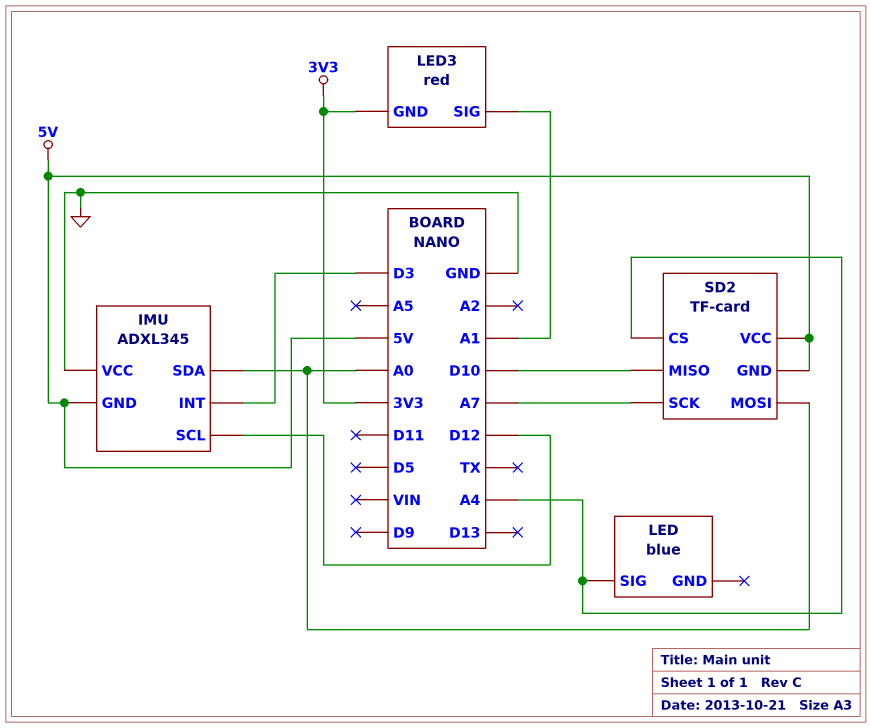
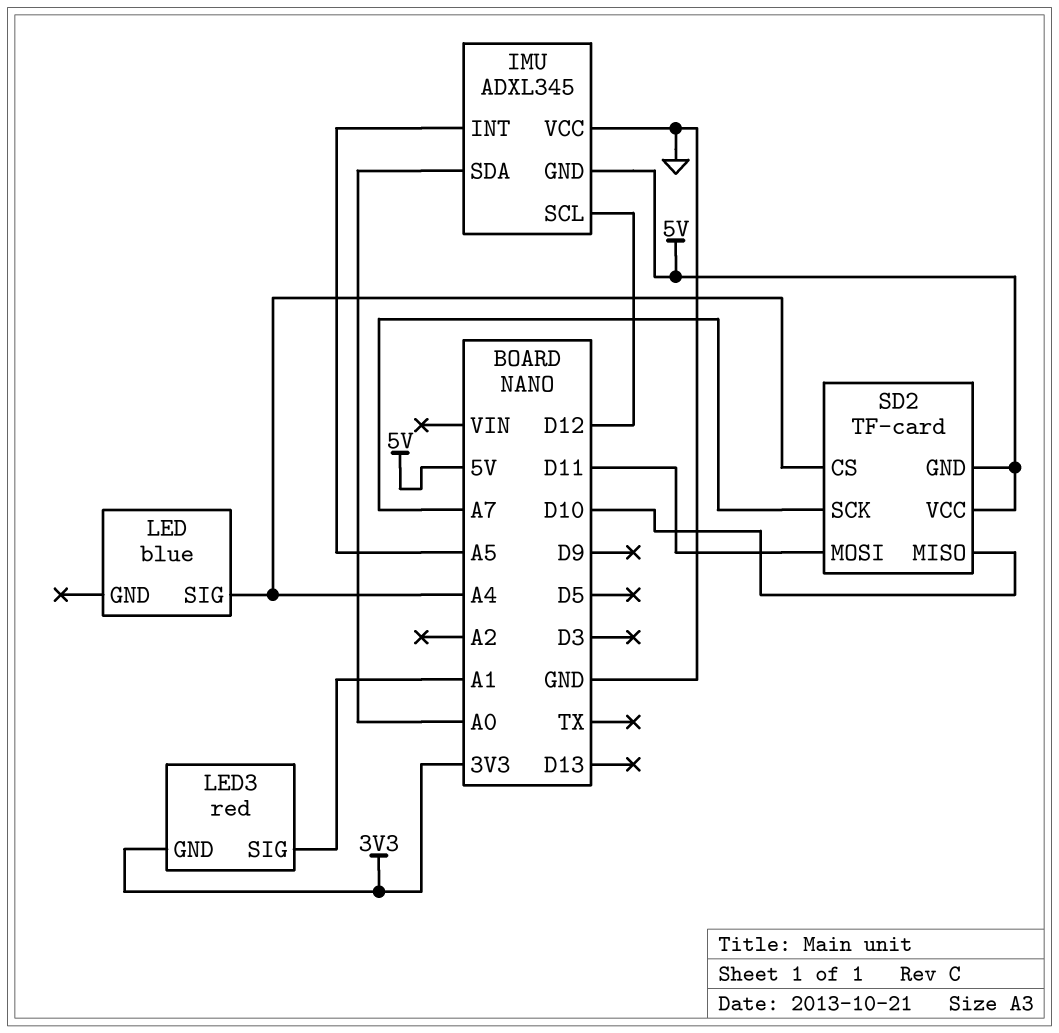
IMU pin INT: D3 -> A5
SD2 pin MOSI: A0 -> D11

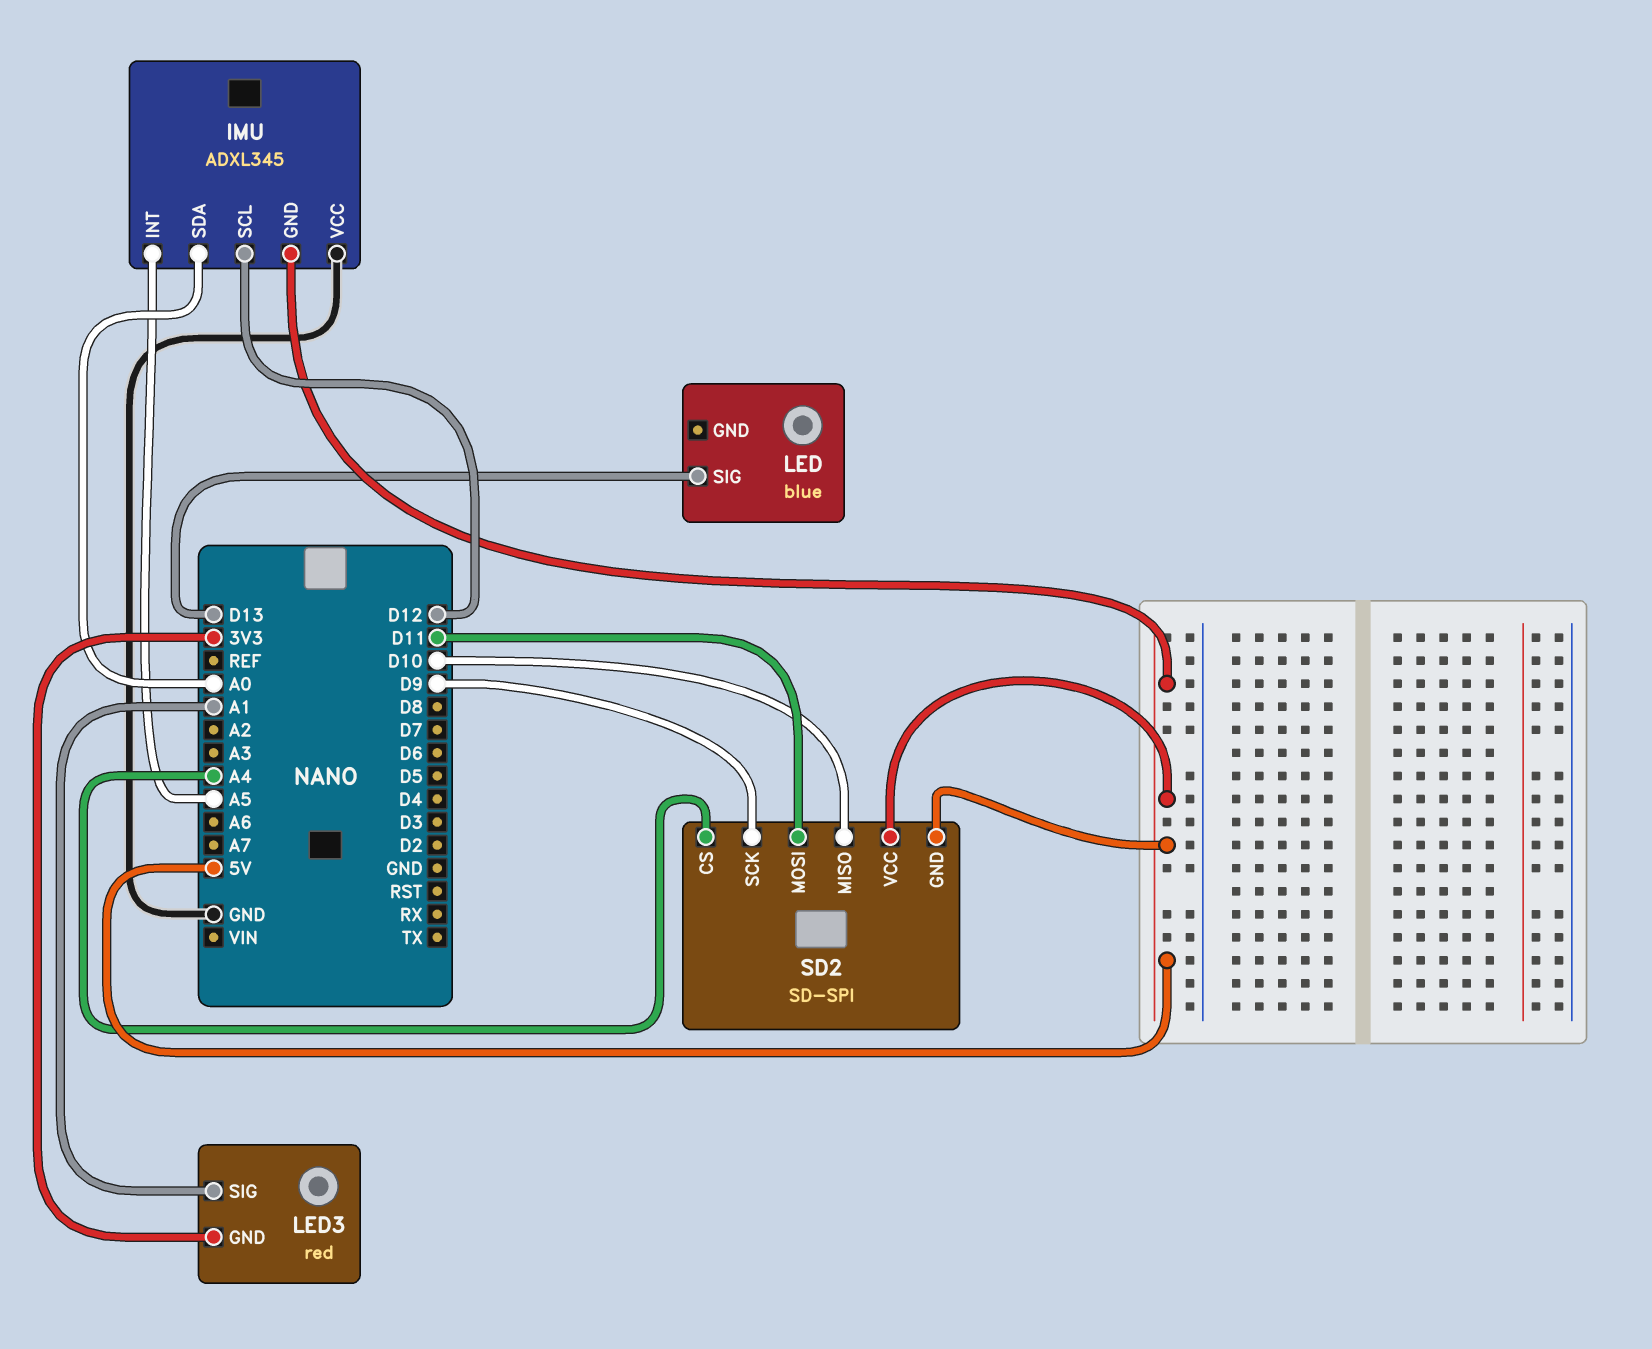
LED pin SIG: A4 -> D13
SD2: TF-card -> SD-SPI
SD2 pin SCK: A7 -> D9

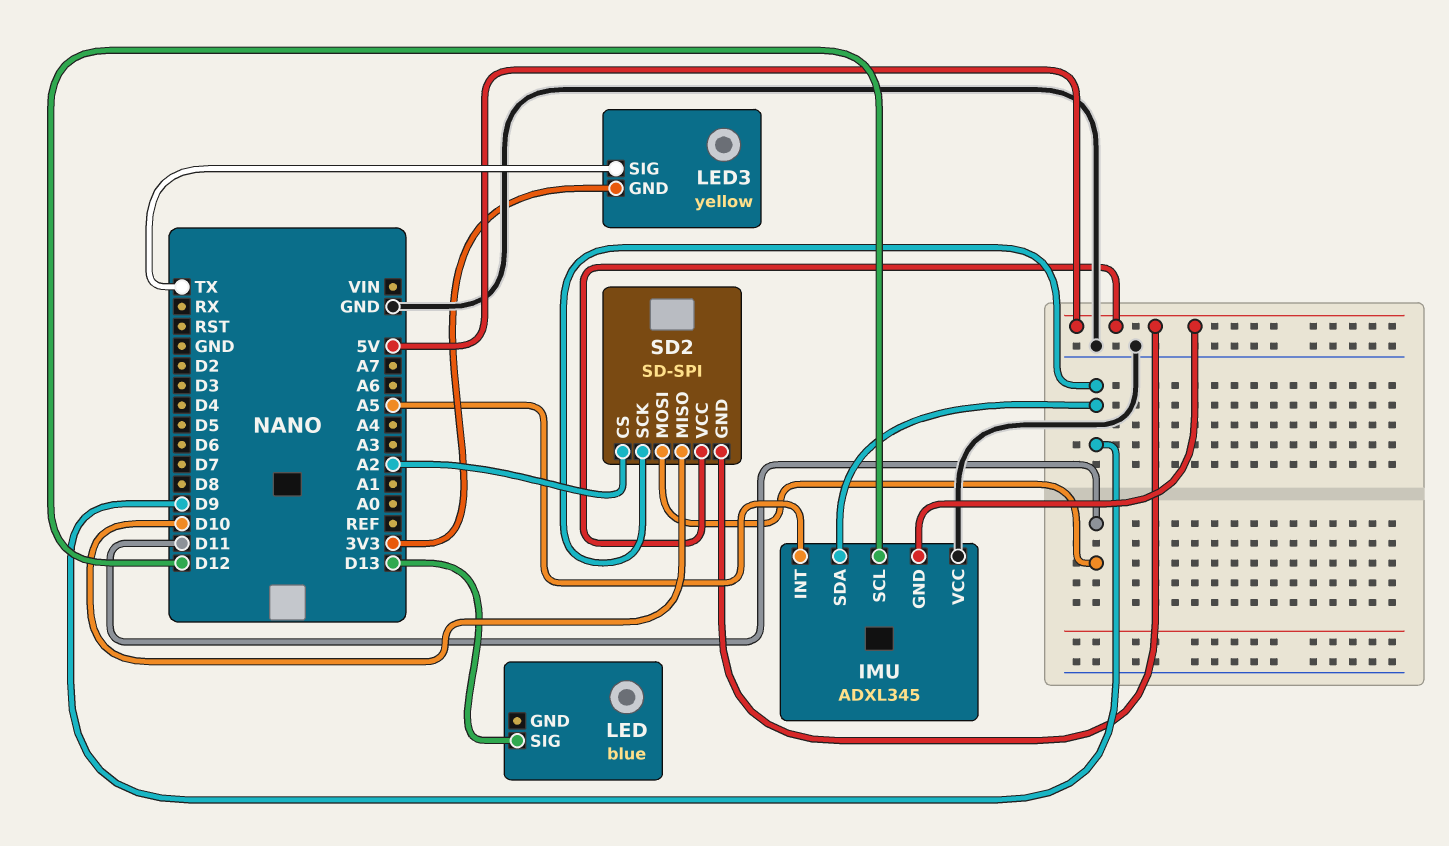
IMU pin SDA: A0 -> D9
LED3: red -> yellow
LED3 pin SIG: A1 -> TX
SD2 pin CS: A4 -> A2

